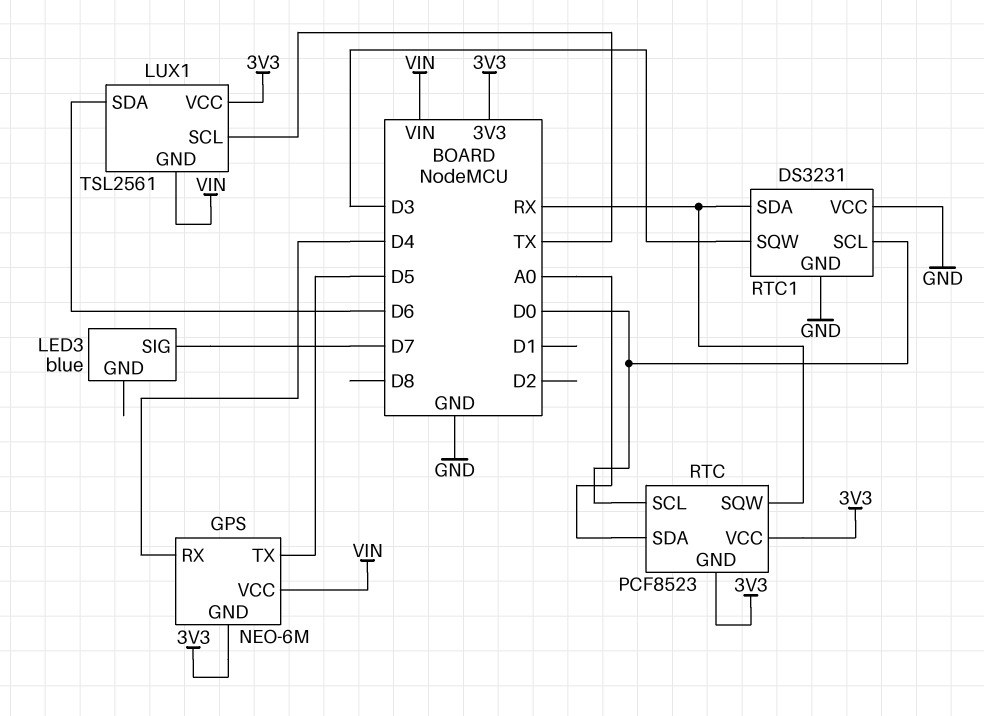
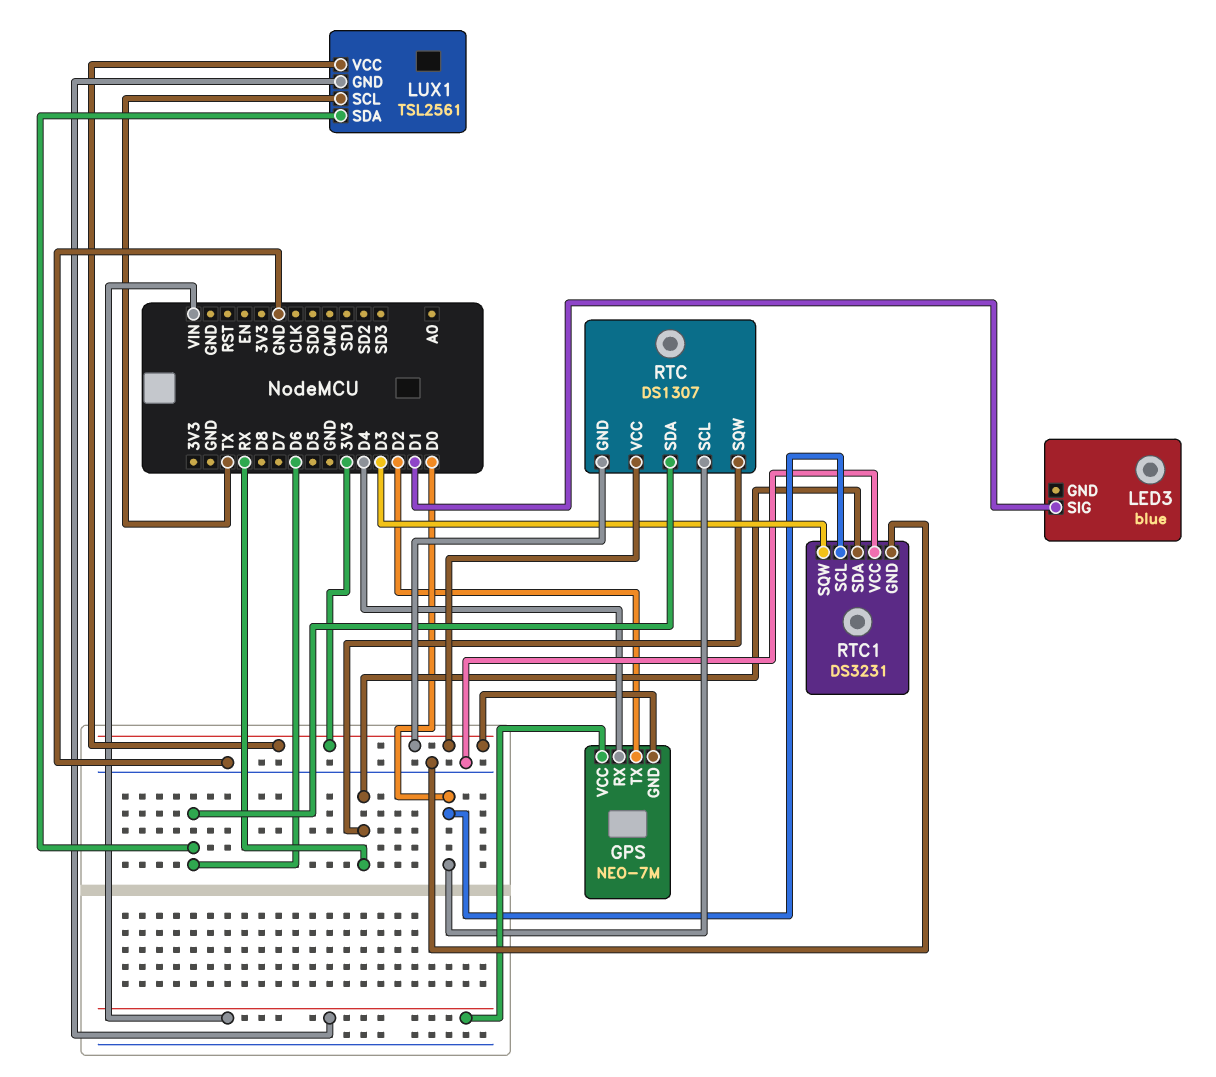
GPS: NEO-6M -> NEO-7M
GPS pin TX: D5 -> D2
LED3 pin SIG: D7 -> D1
RTC: PCF8523 -> DS1307
RTC pin SDA: A0 -> D6

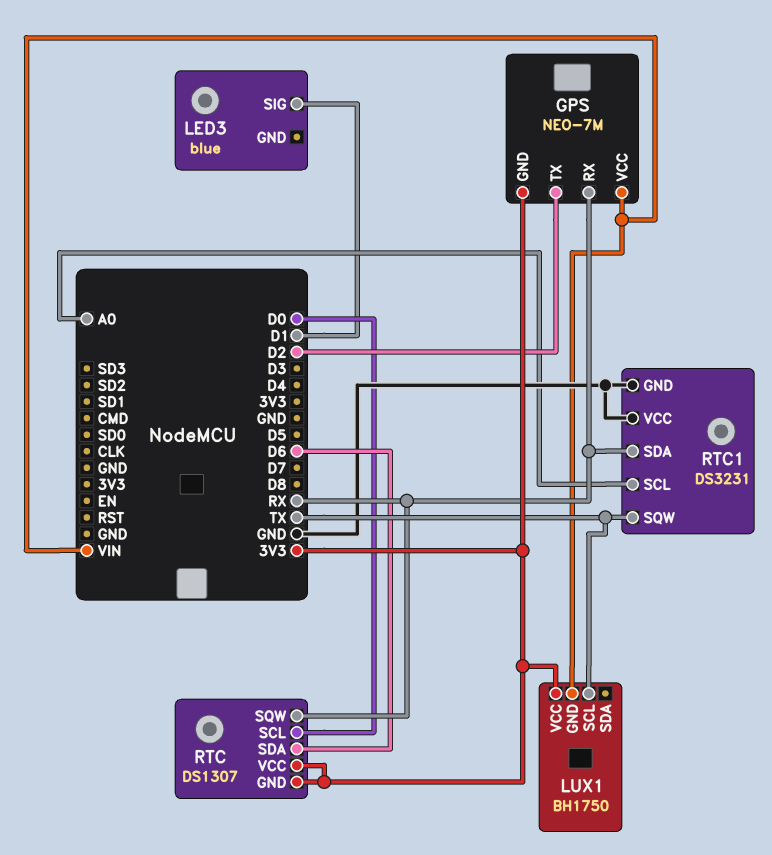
GPS pin RX: D4 -> RX
LUX1: TSL2561 -> BH1750
LUX1 pin SDA: D6 -> none
RTC1 pin SCL: D0 -> A0
RTC1 pin SQW: D3 -> TX

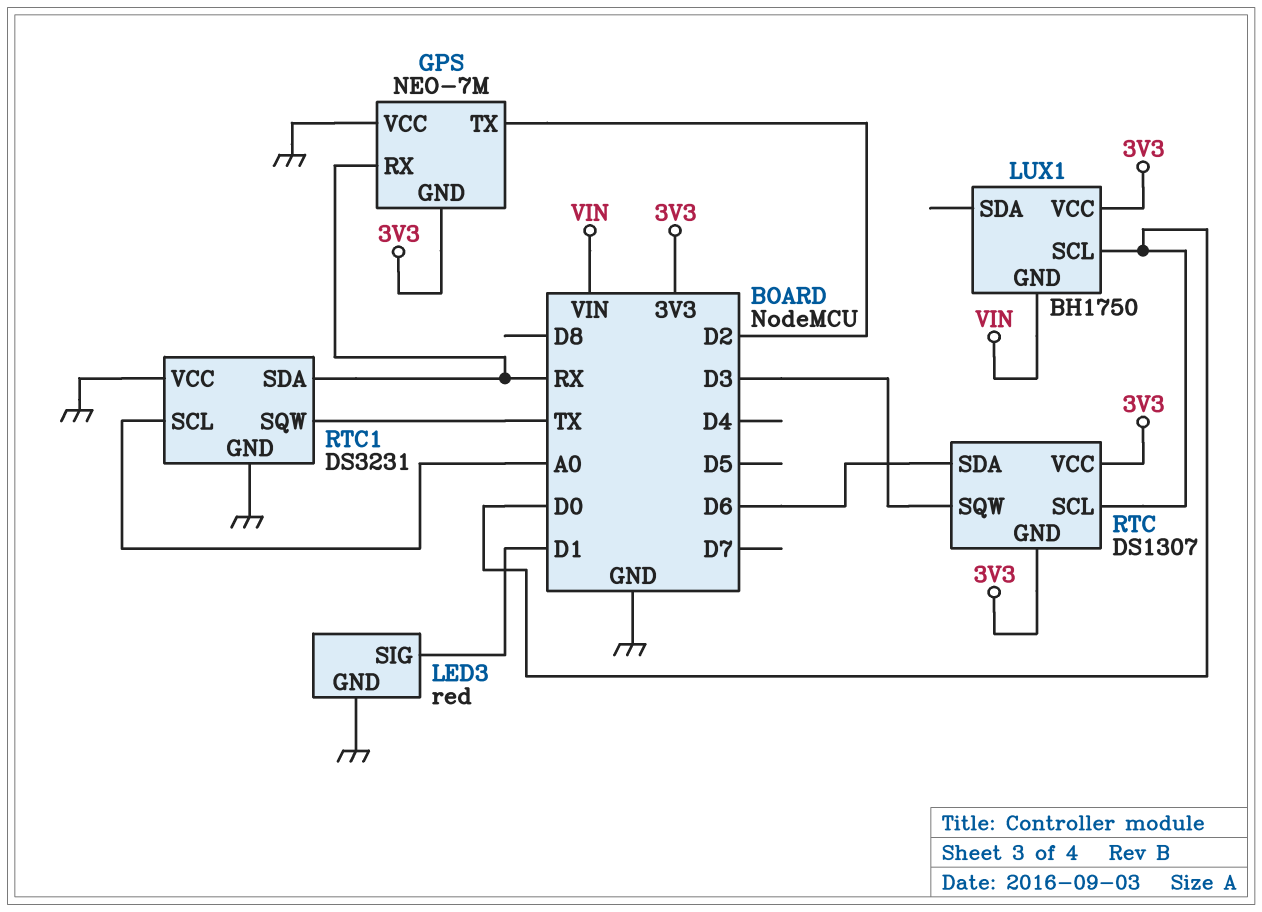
GPS pin VCC: VIN -> GND
LED3: blue -> red
LED3 pin GND: none -> GND
LUX1 pin SCL: TX -> D0
RTC pin SQW: RX -> D3

